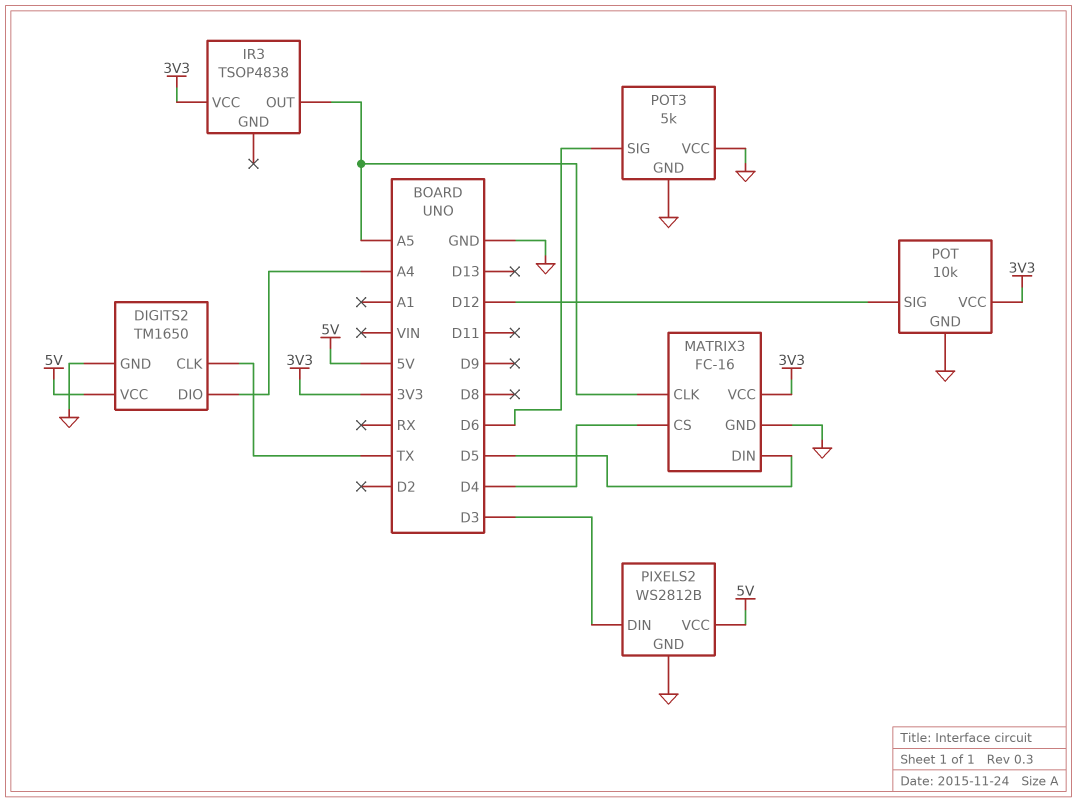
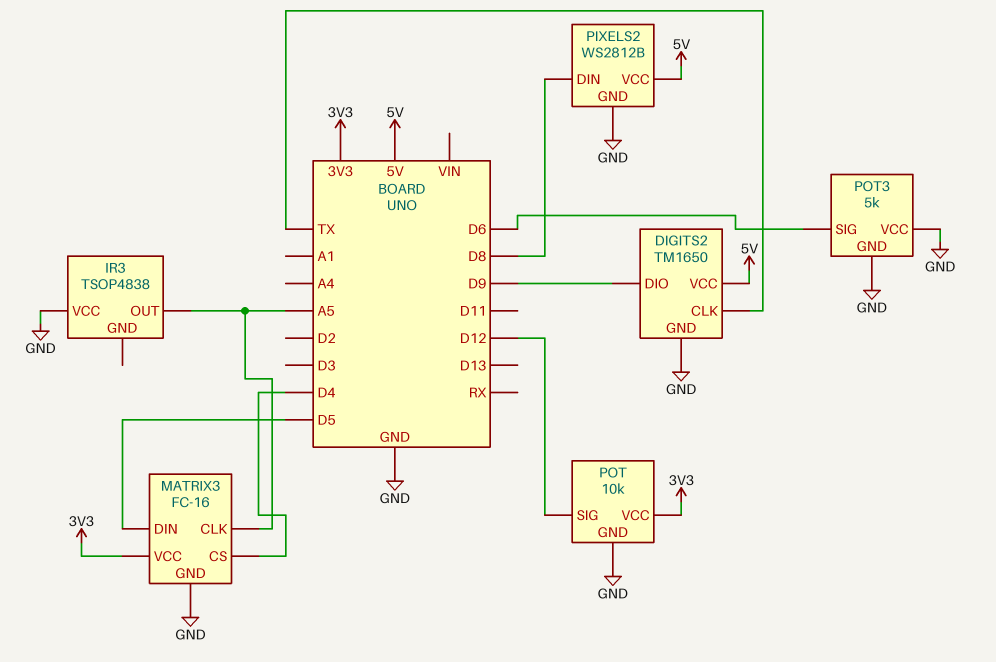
DIGITS2 pin DIO: A4 -> D9
IR3 pin VCC: 3V3 -> GND
PIXELS2 pin DIN: D3 -> D8

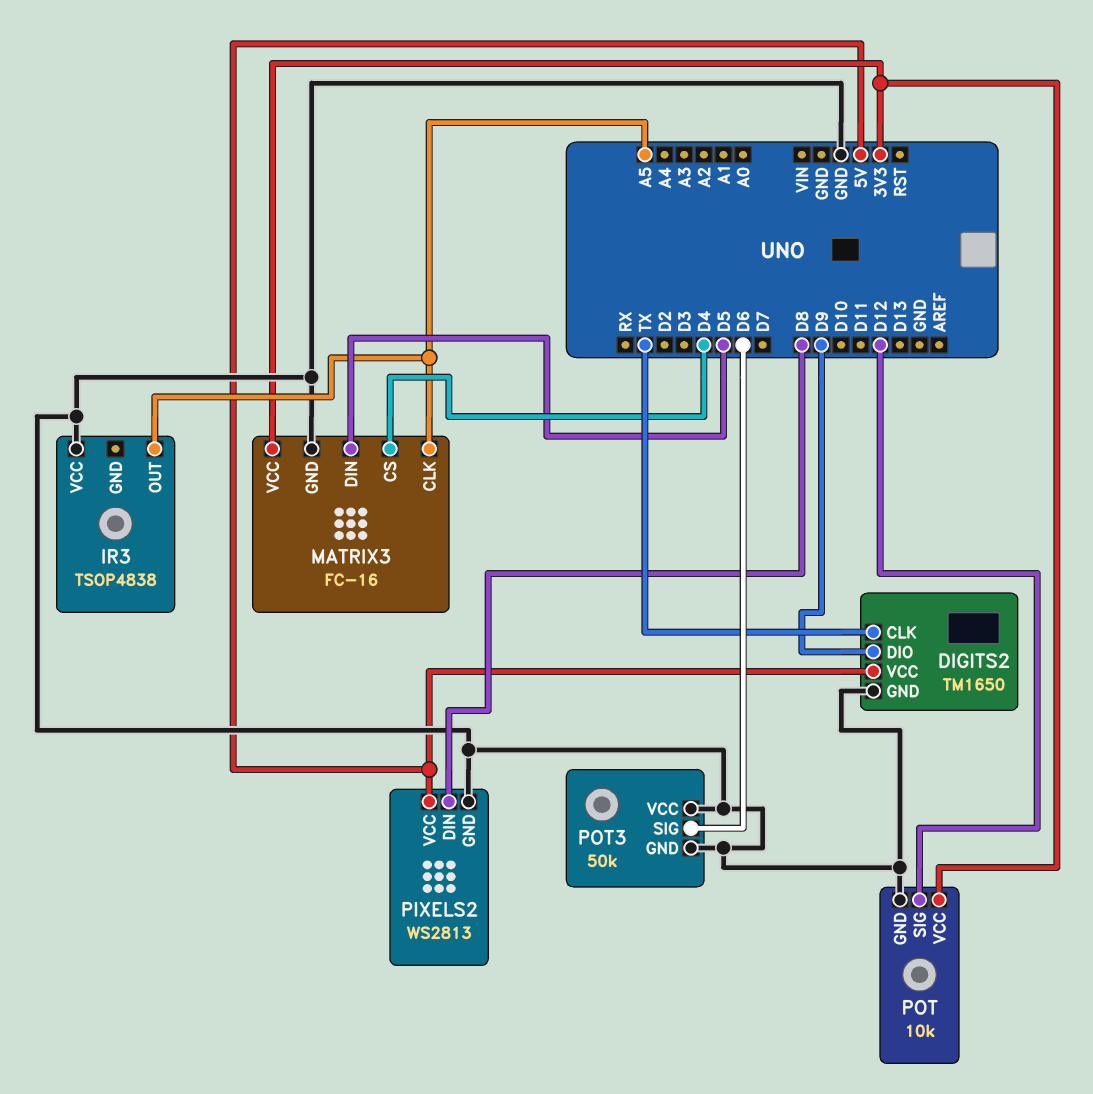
PIXELS2: WS2812B -> WS2813
POT3: 5k -> 50k

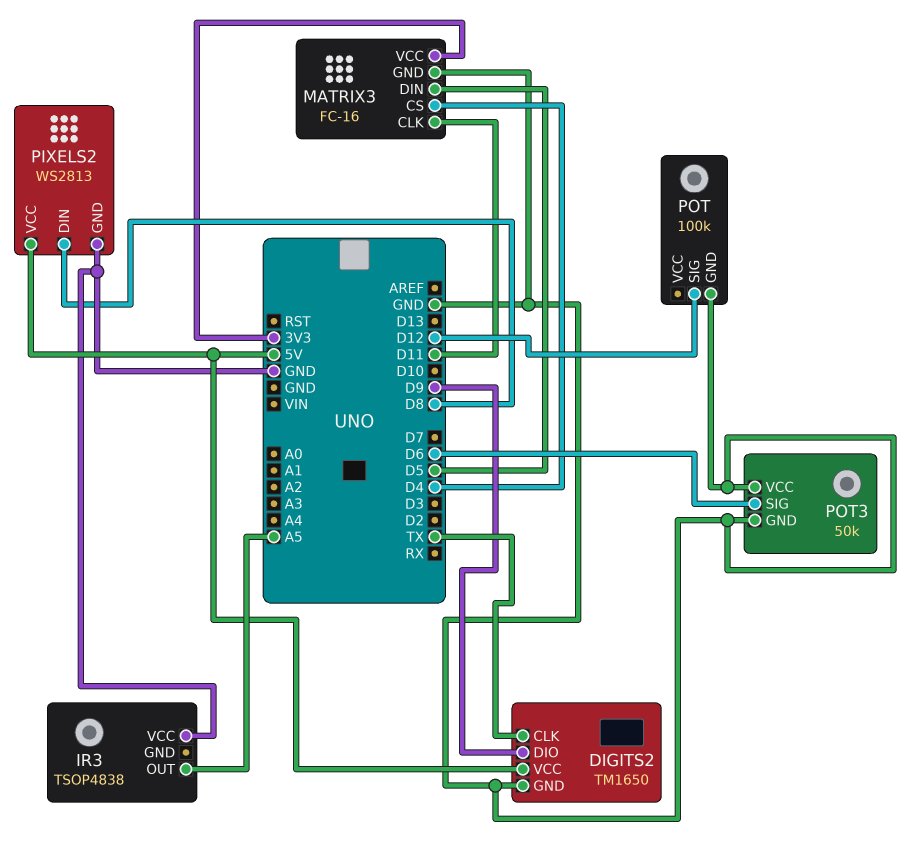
MATRIX3 pin CLK: A5 -> D11
POT: 10k -> 100k
POT pin VCC: 3V3 -> none

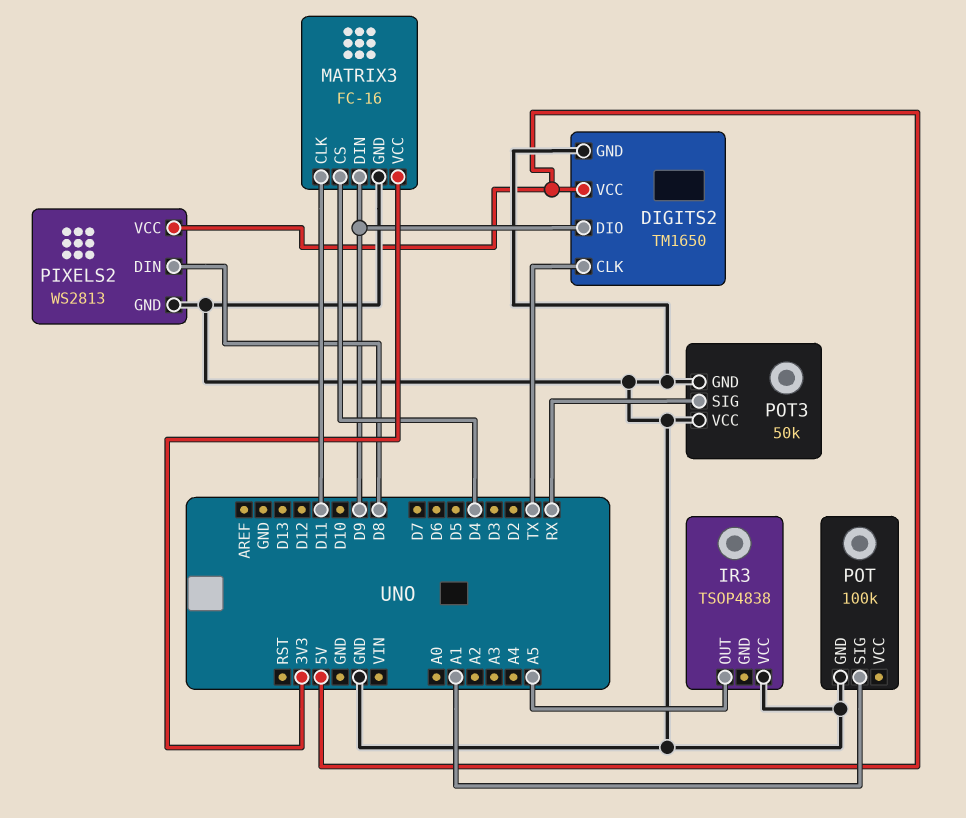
MATRIX3 pin DIN: D5 -> D9
POT pin SIG: D12 -> A1
POT3 pin SIG: D6 -> RX

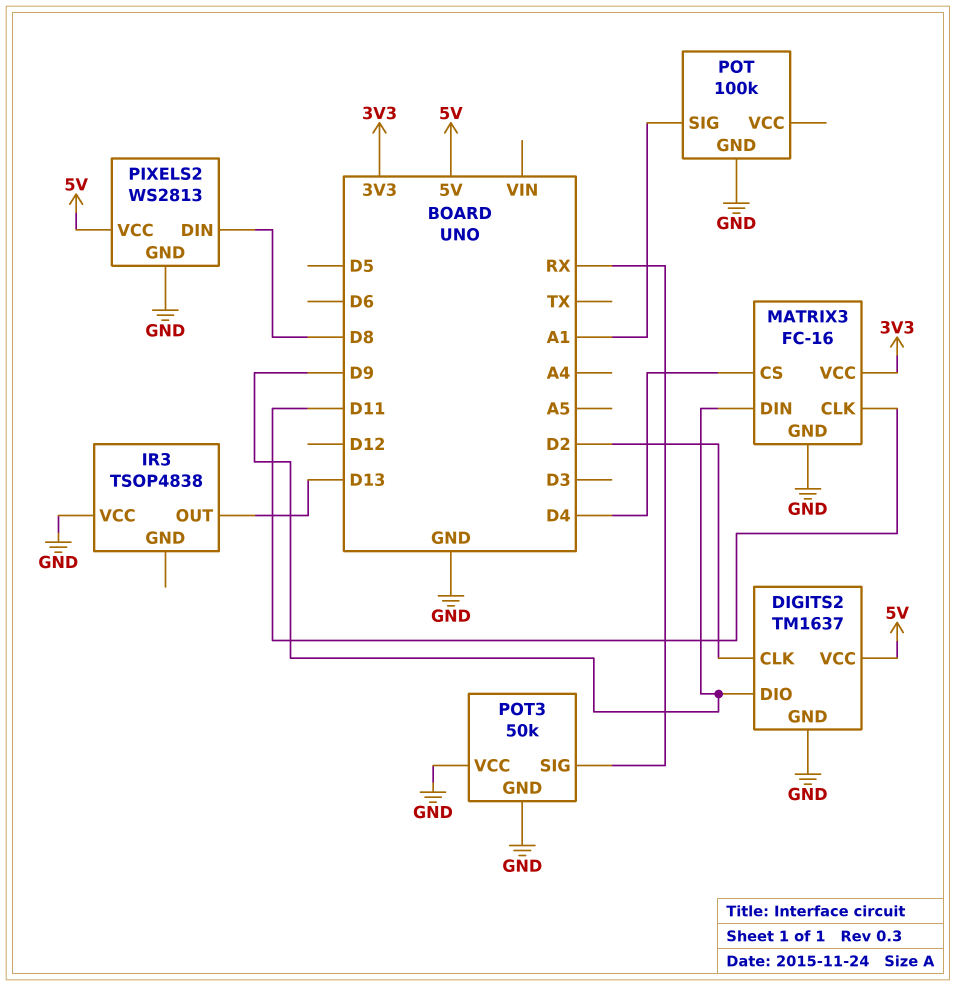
DIGITS2: TM1650 -> TM1637
DIGITS2 pin CLK: TX -> D2
IR3 pin OUT: A5 -> D13

